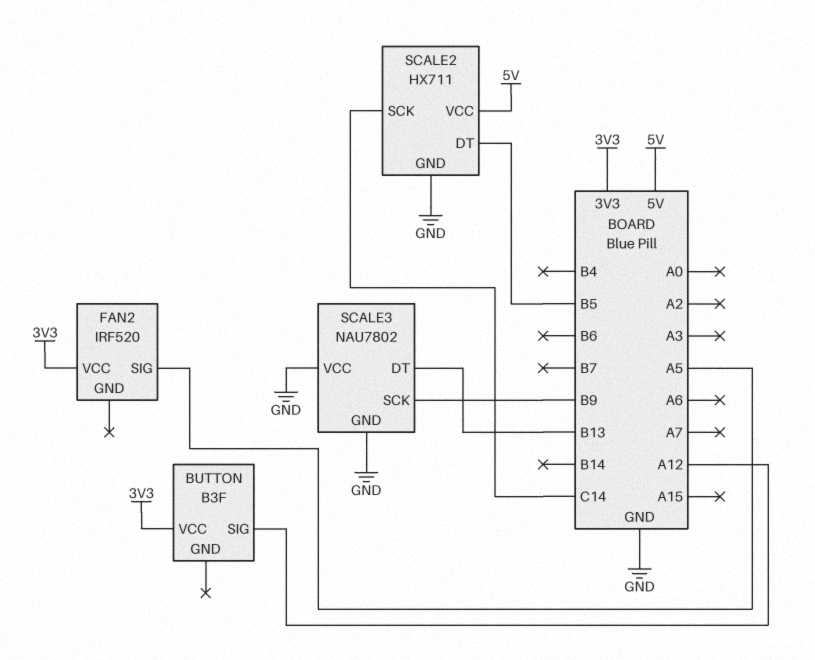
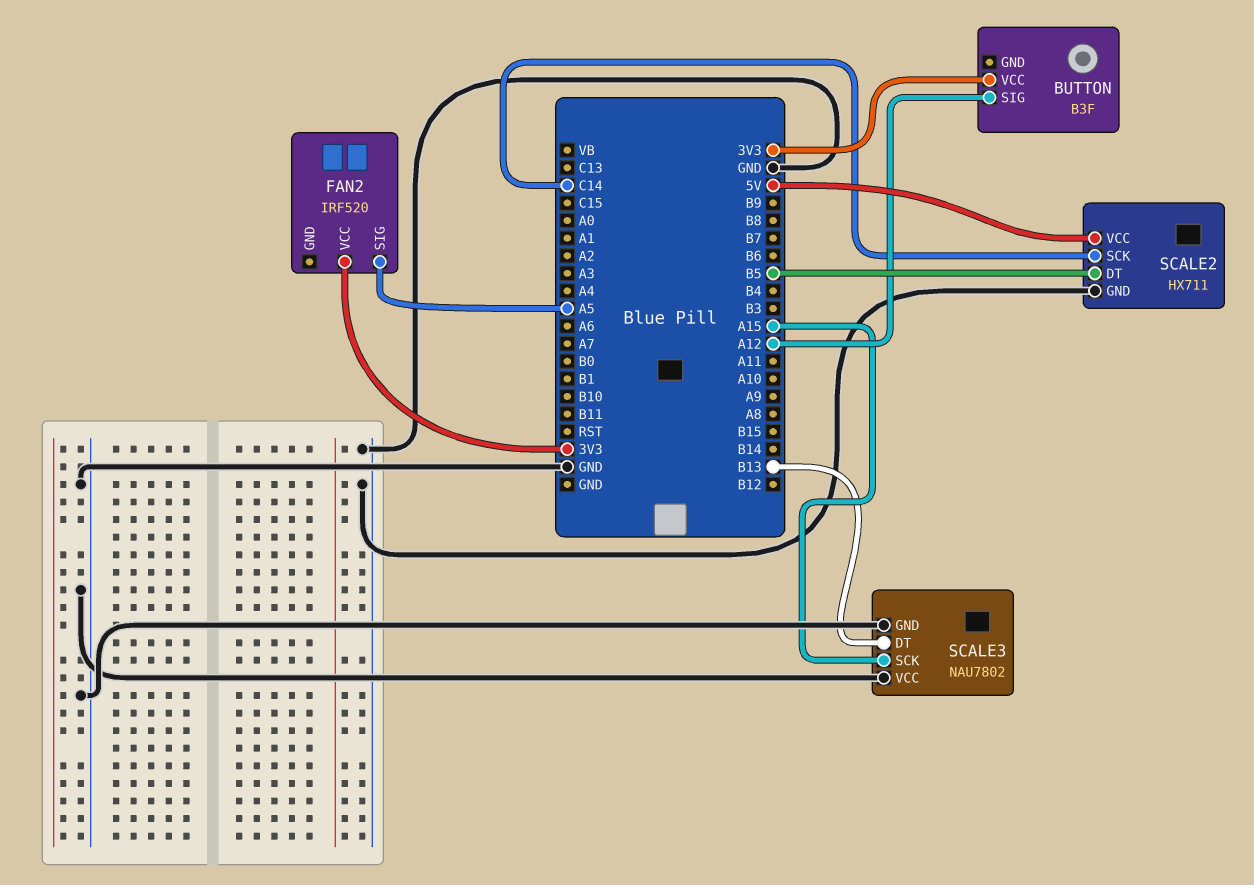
SCALE3 pin SCK: B9 -> A15

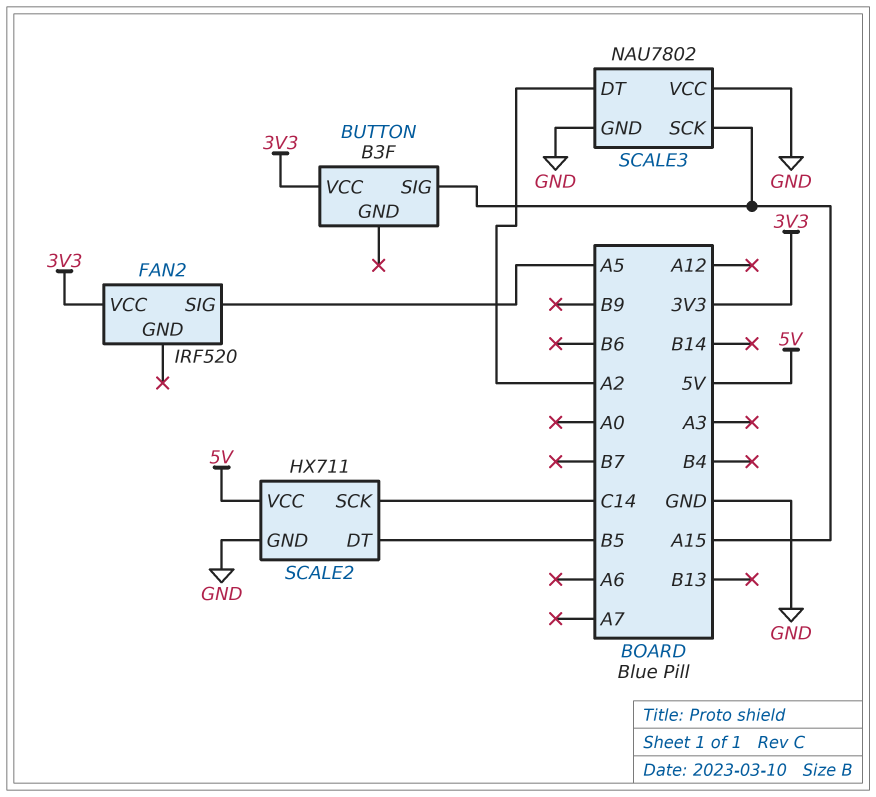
BUTTON pin SIG: A12 -> A15
SCALE3 pin DT: B13 -> A2

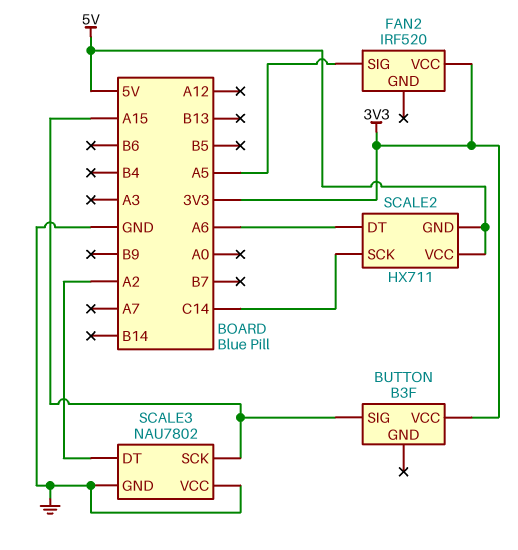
SCALE2 pin DT: B5 -> A6
SCALE2 pin GND: GND -> 5V

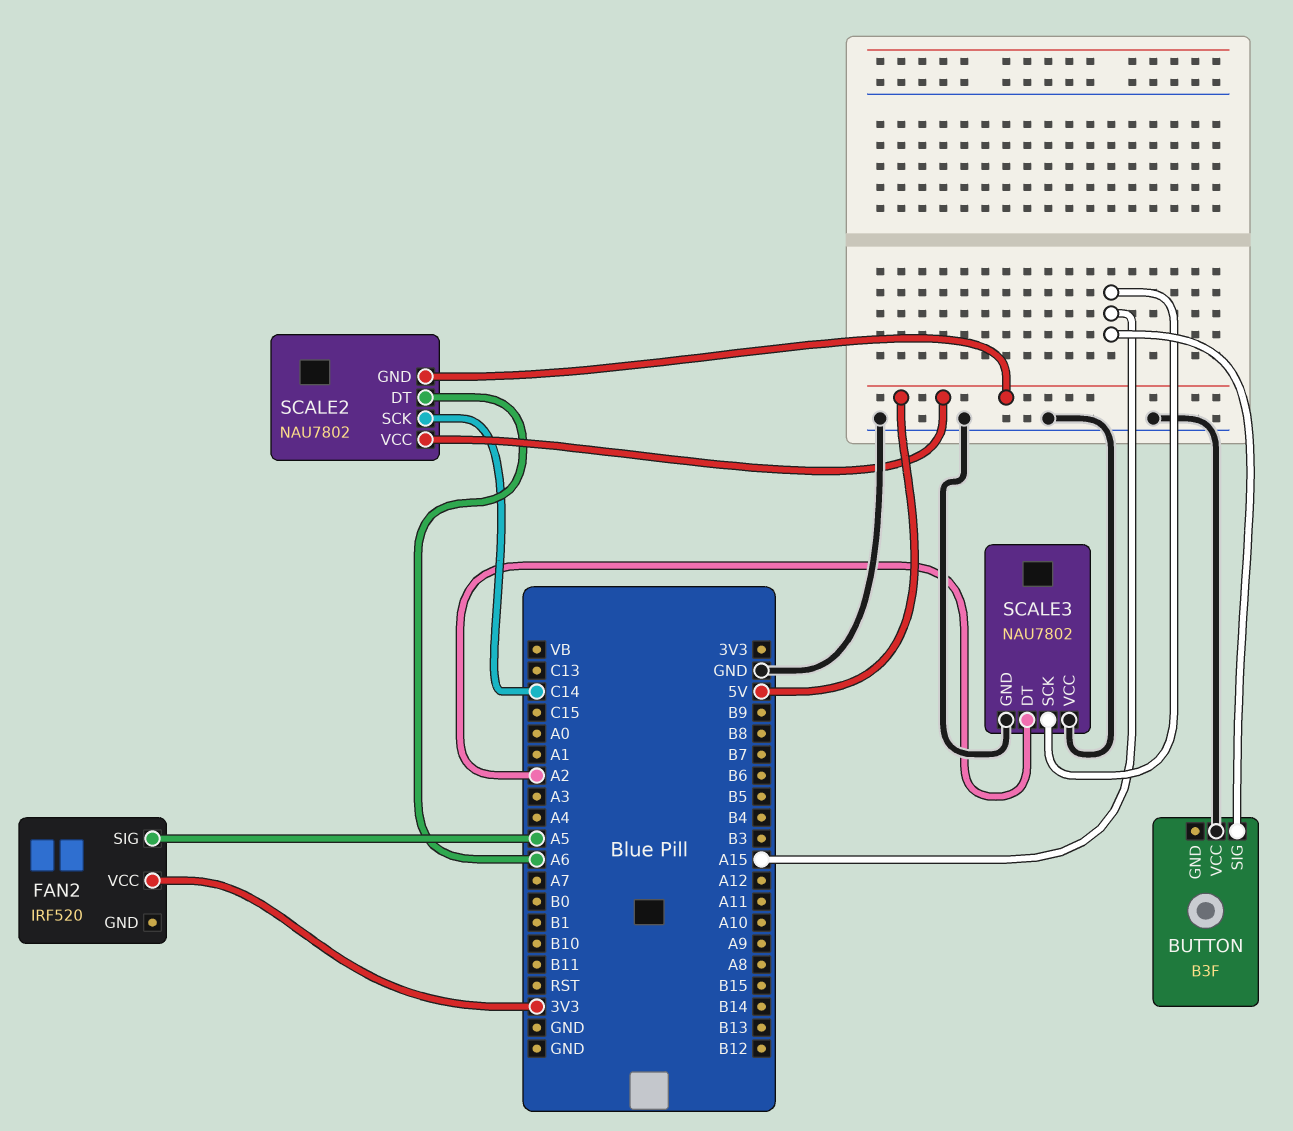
BUTTON pin VCC: 3V3 -> GND
SCALE2: HX711 -> NAU7802

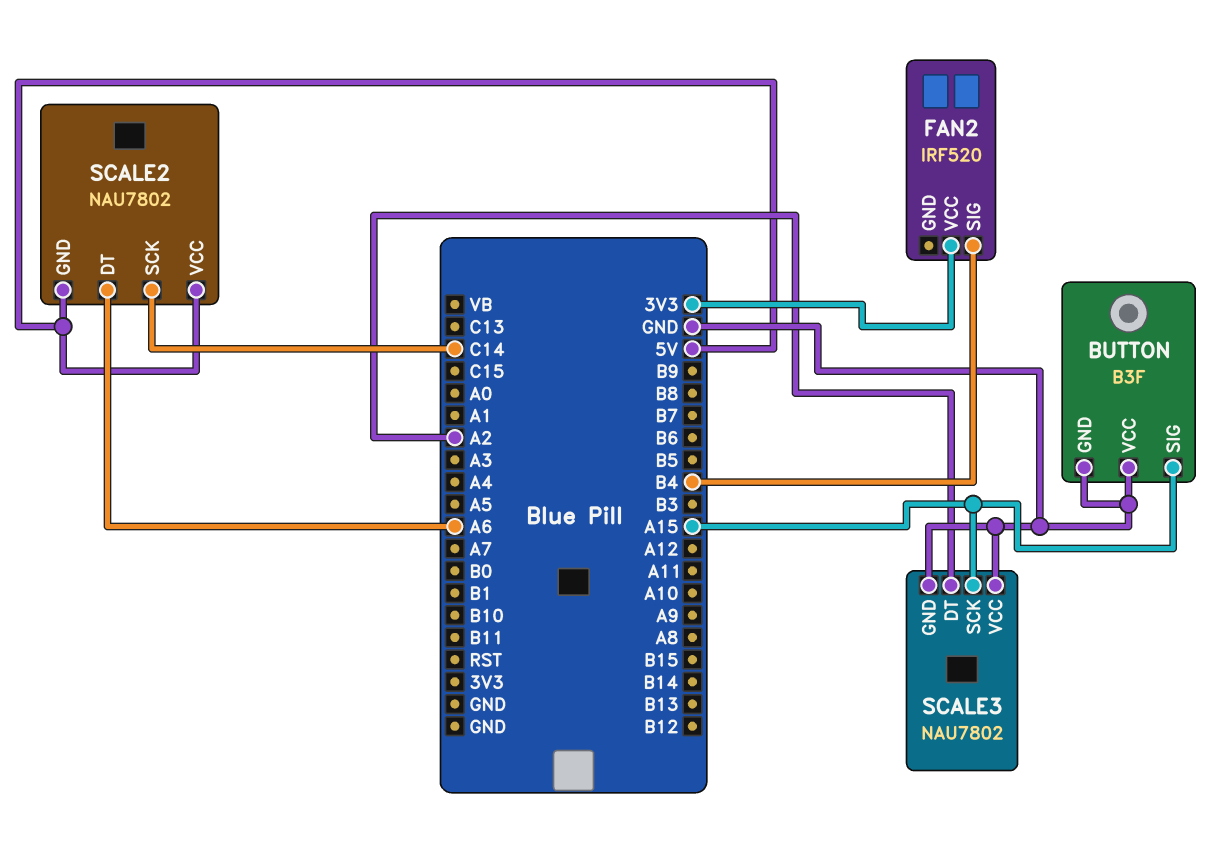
BUTTON pin GND: none -> GND
FAN2 pin SIG: A5 -> B4

